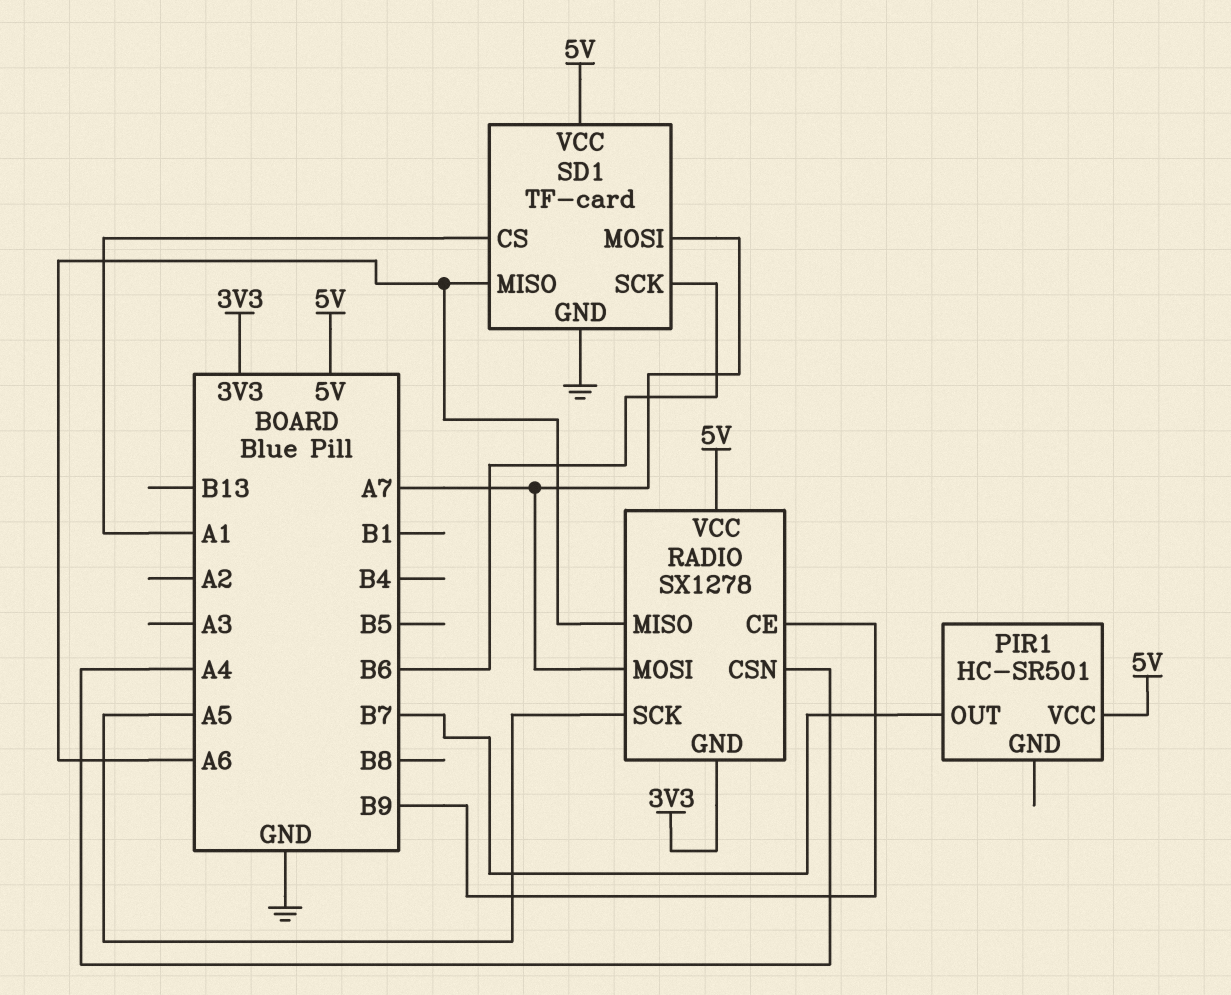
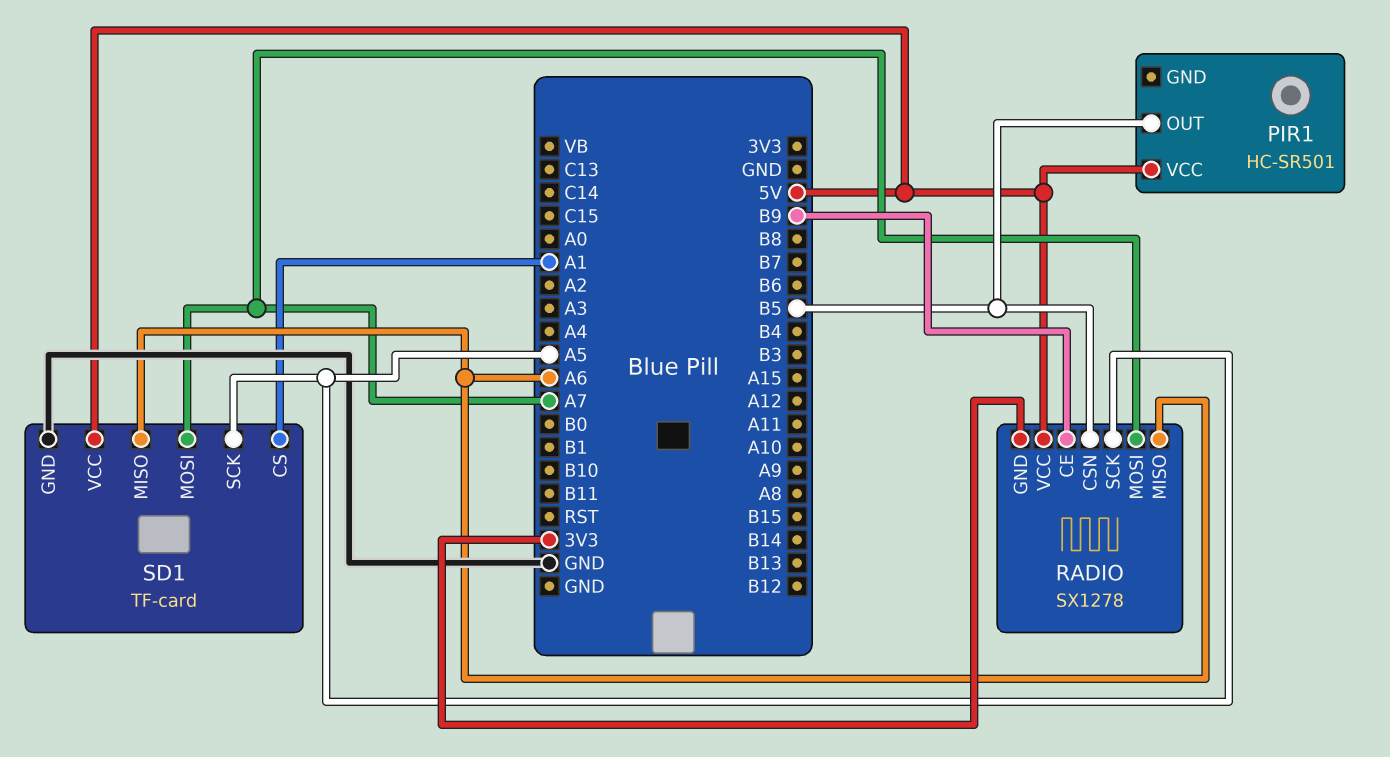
PIR1 pin OUT: B7 -> B5
RADIO pin CSN: A4 -> B5
SD1 pin SCK: B6 -> A5

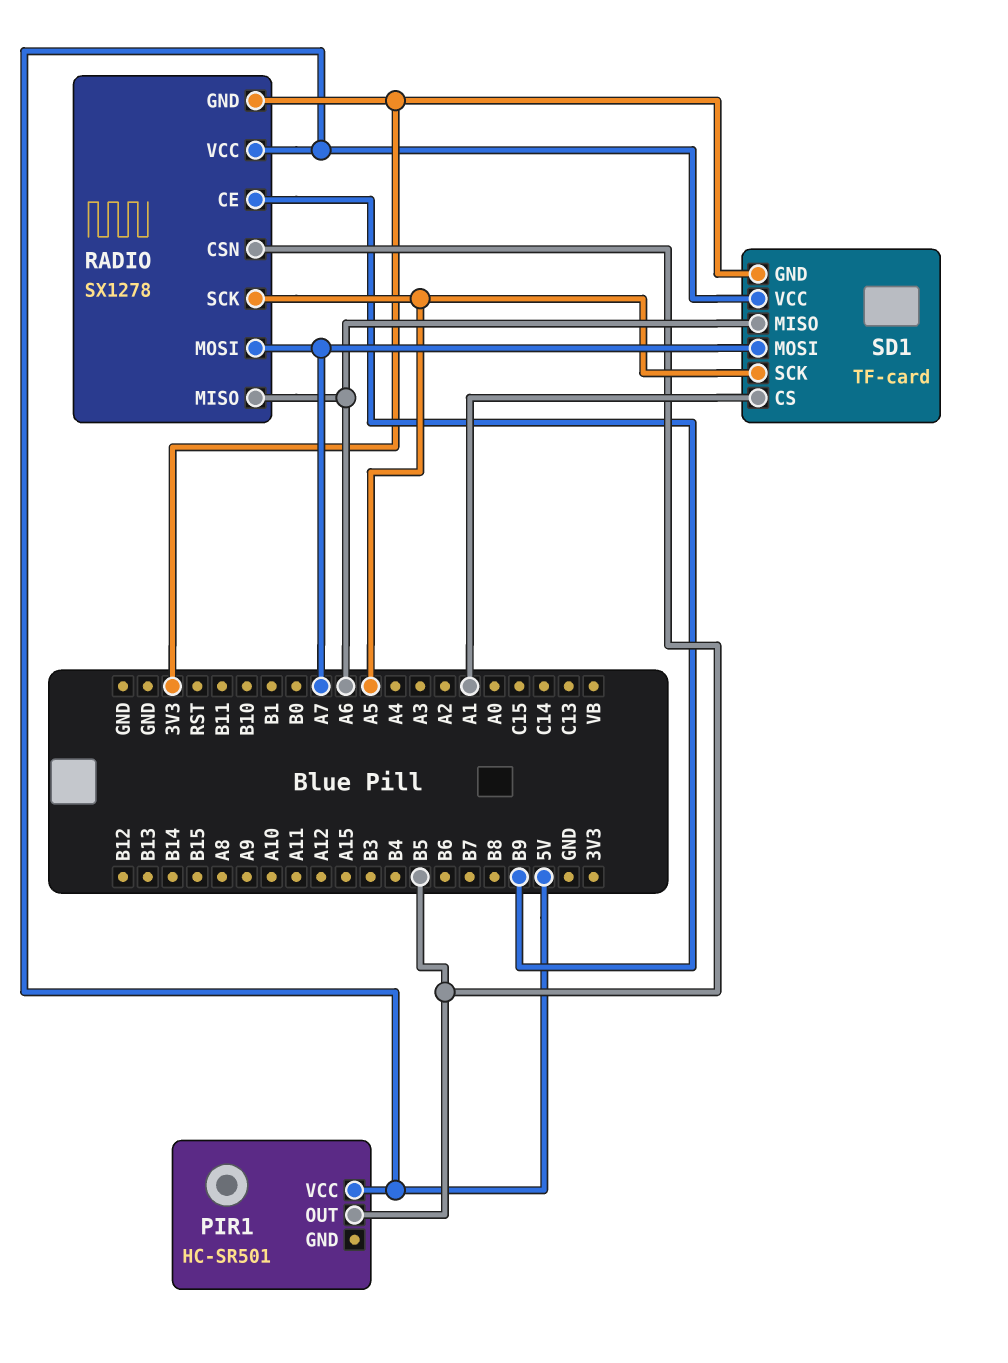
SD1 pin GND: GND -> 3V3

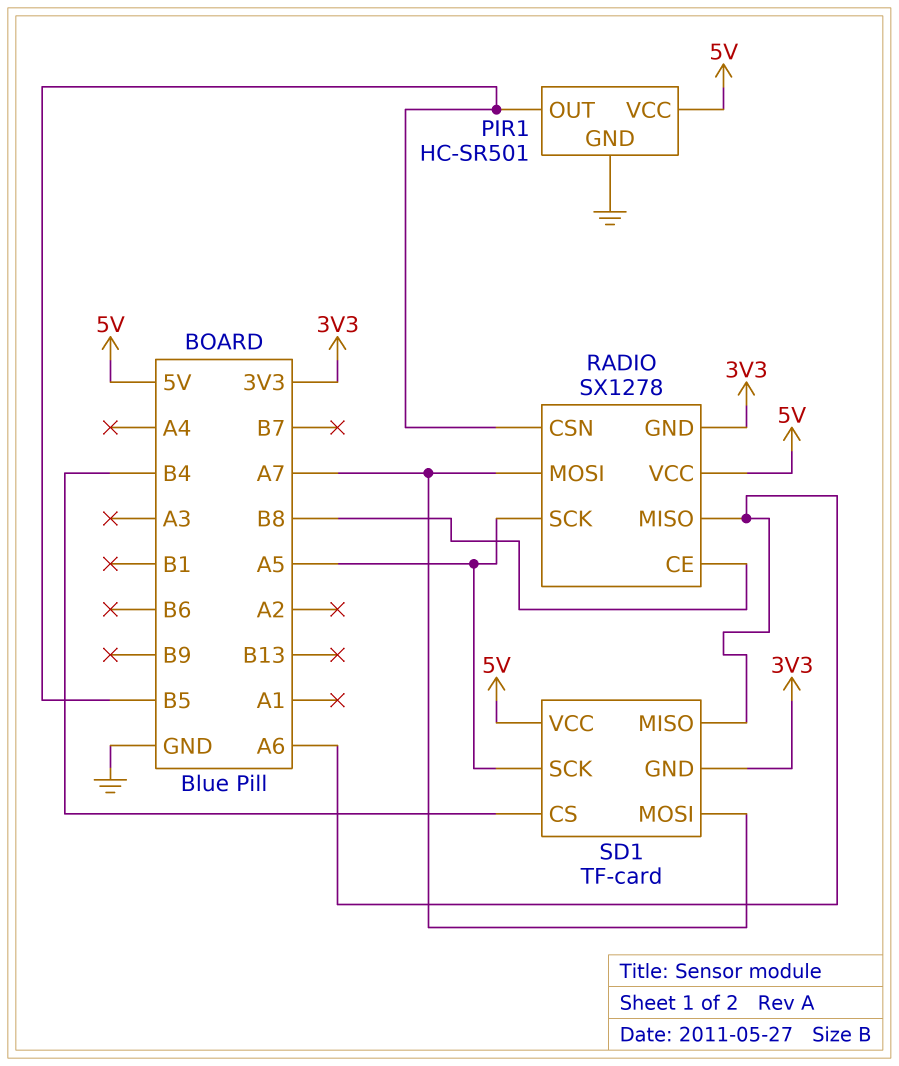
PIR1 pin GND: none -> GND
RADIO pin CE: B9 -> B8
SD1 pin CS: A1 -> B4

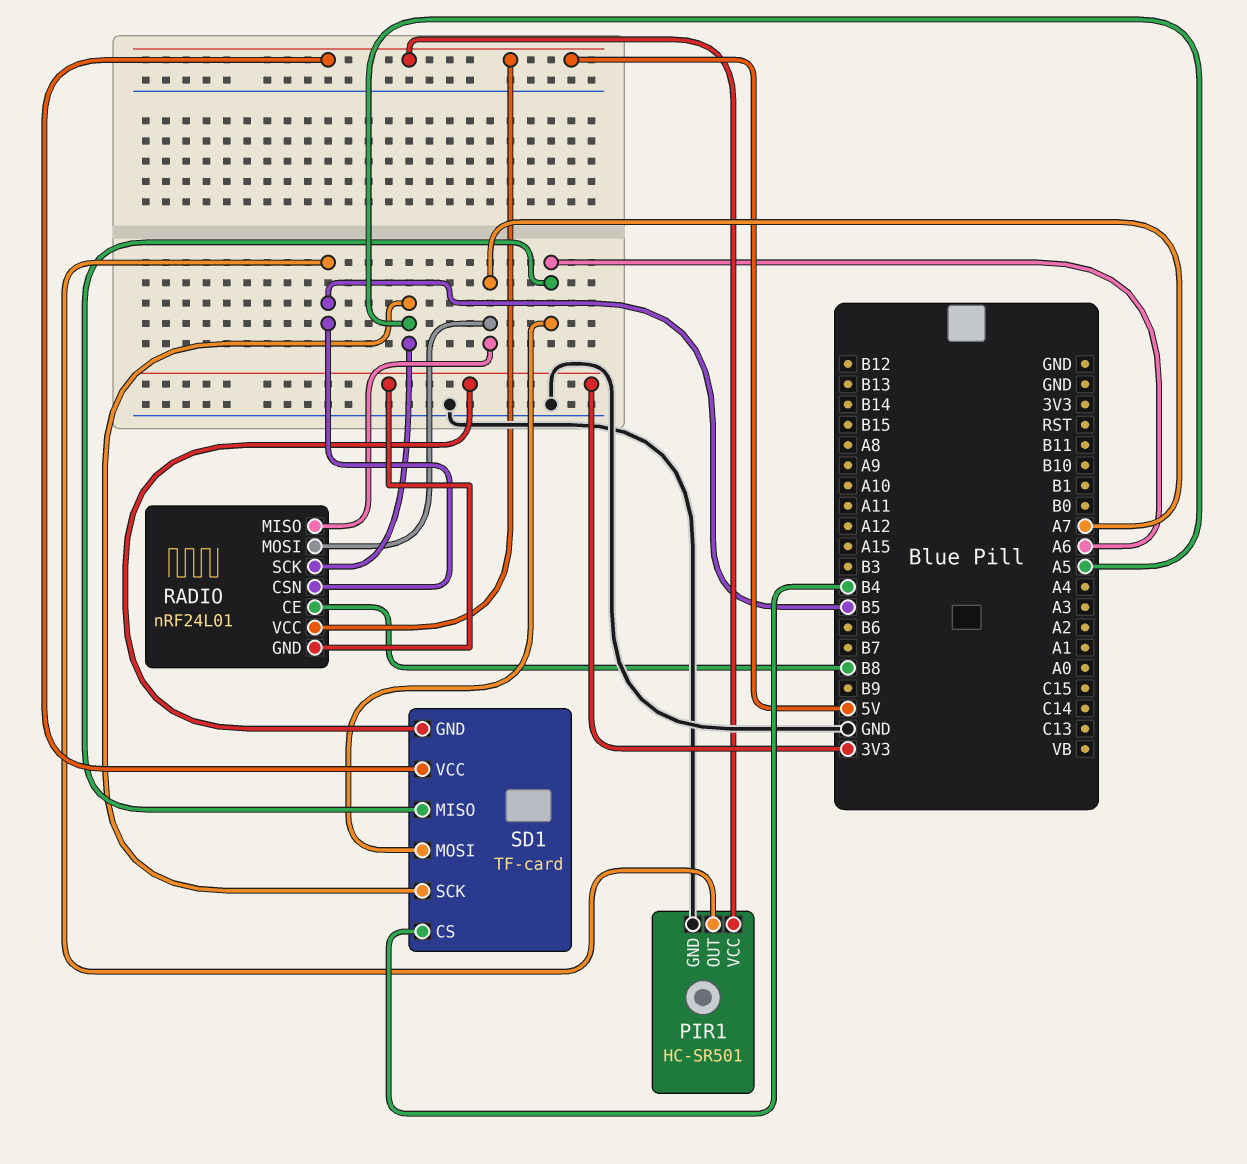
RADIO: SX1278 -> nRF24L01
RADIO pin MISO: A6 -> A7
SD1 pin MOSI: A7 -> A6

